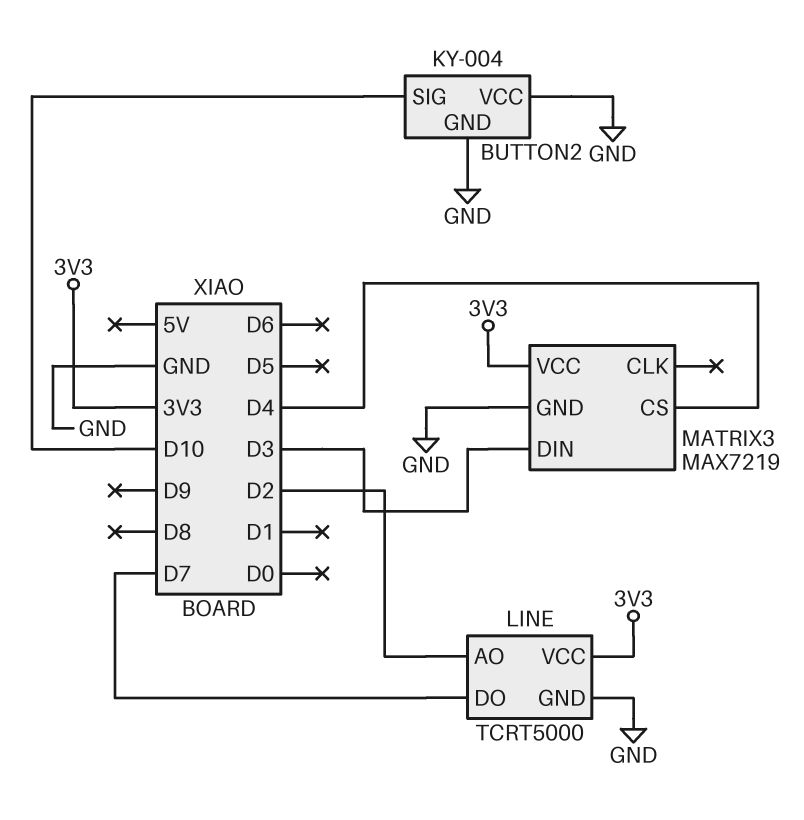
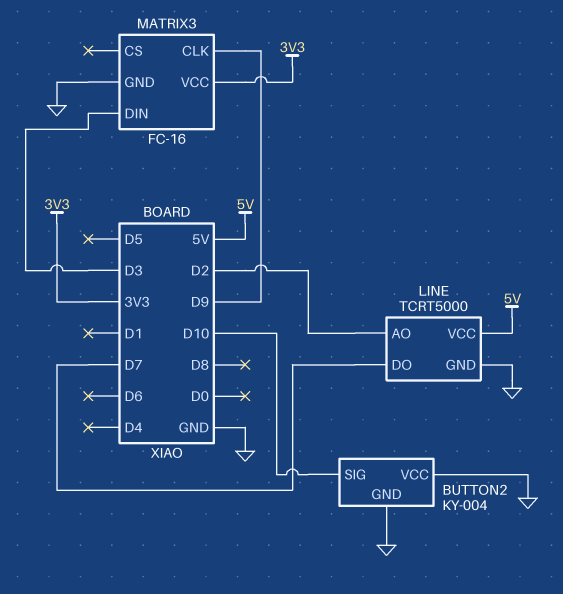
LINE pin VCC: 3V3 -> 5V
MATRIX3: MAX7219 -> FC-16
MATRIX3 pin CLK: none -> D9
MATRIX3 pin CS: D4 -> none

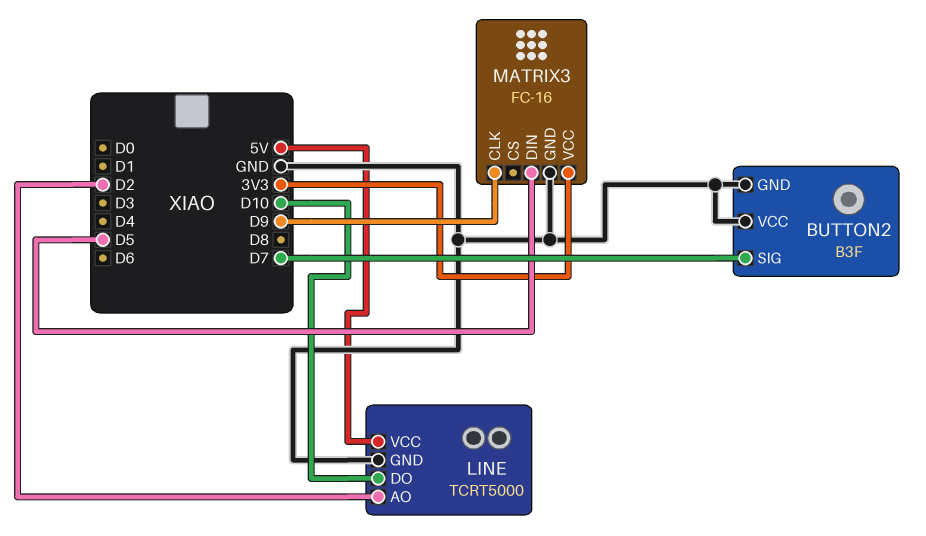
BUTTON2: KY-004 -> B3F
BUTTON2 pin SIG: D10 -> D7
LINE pin DO: D7 -> D10
MATRIX3 pin DIN: D3 -> D5

